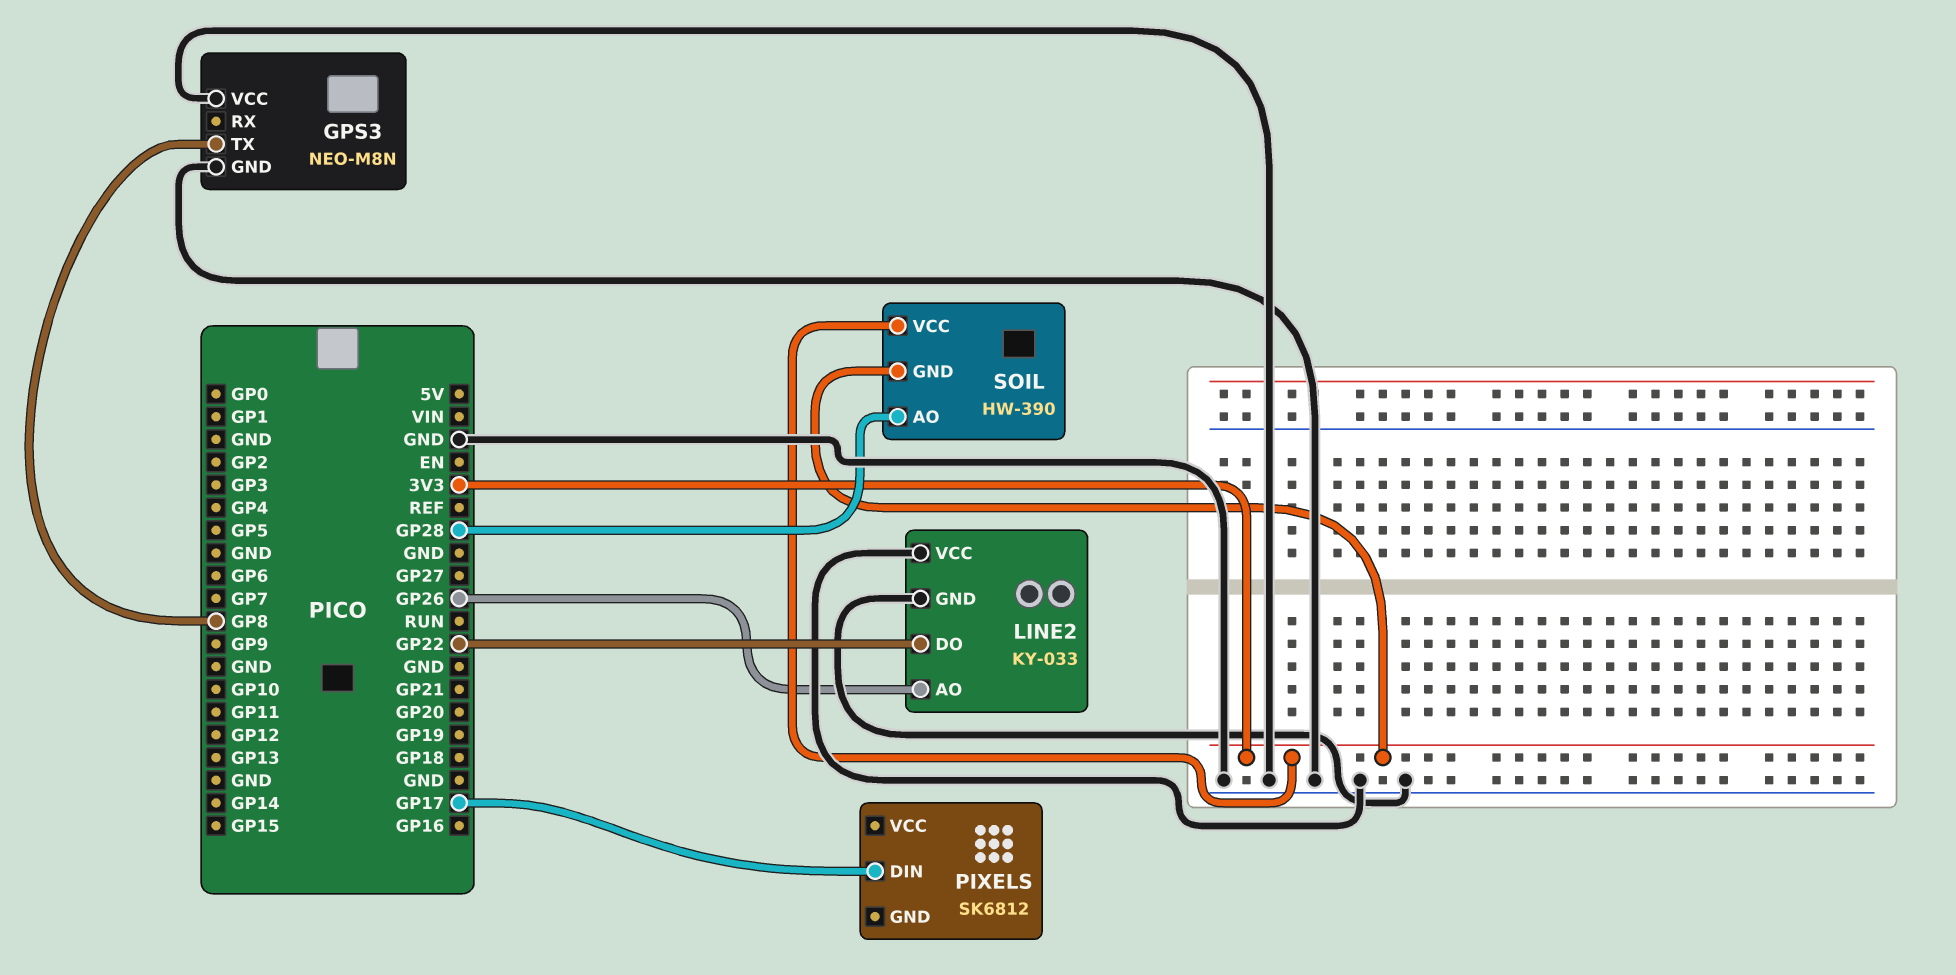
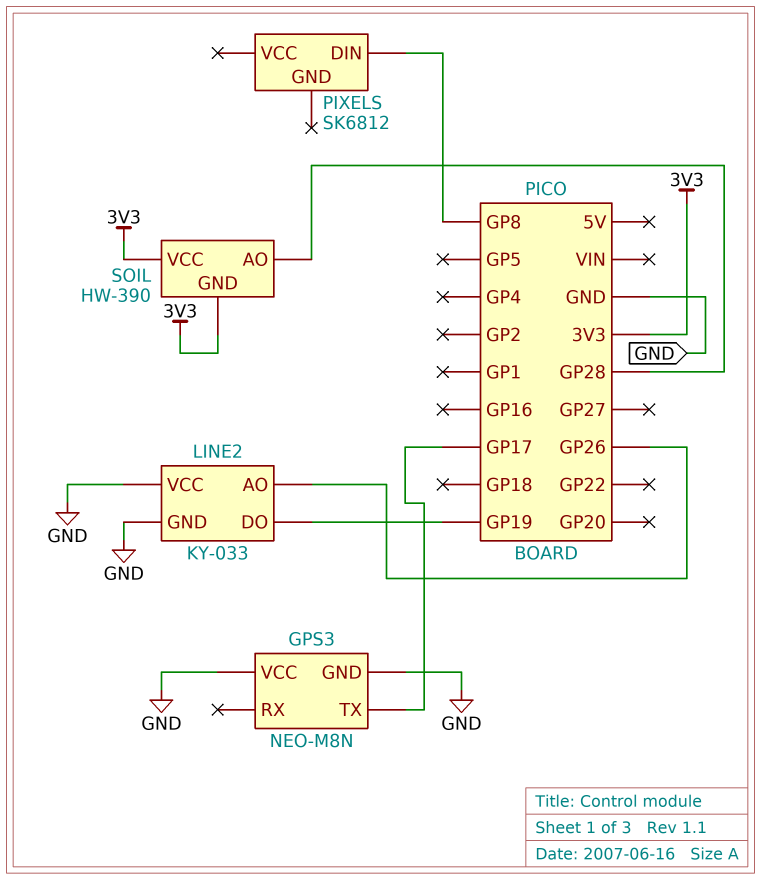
GPS3 pin TX: GP8 -> GP17
LINE2 pin DO: GP22 -> GP19
PIXELS pin DIN: GP17 -> GP8

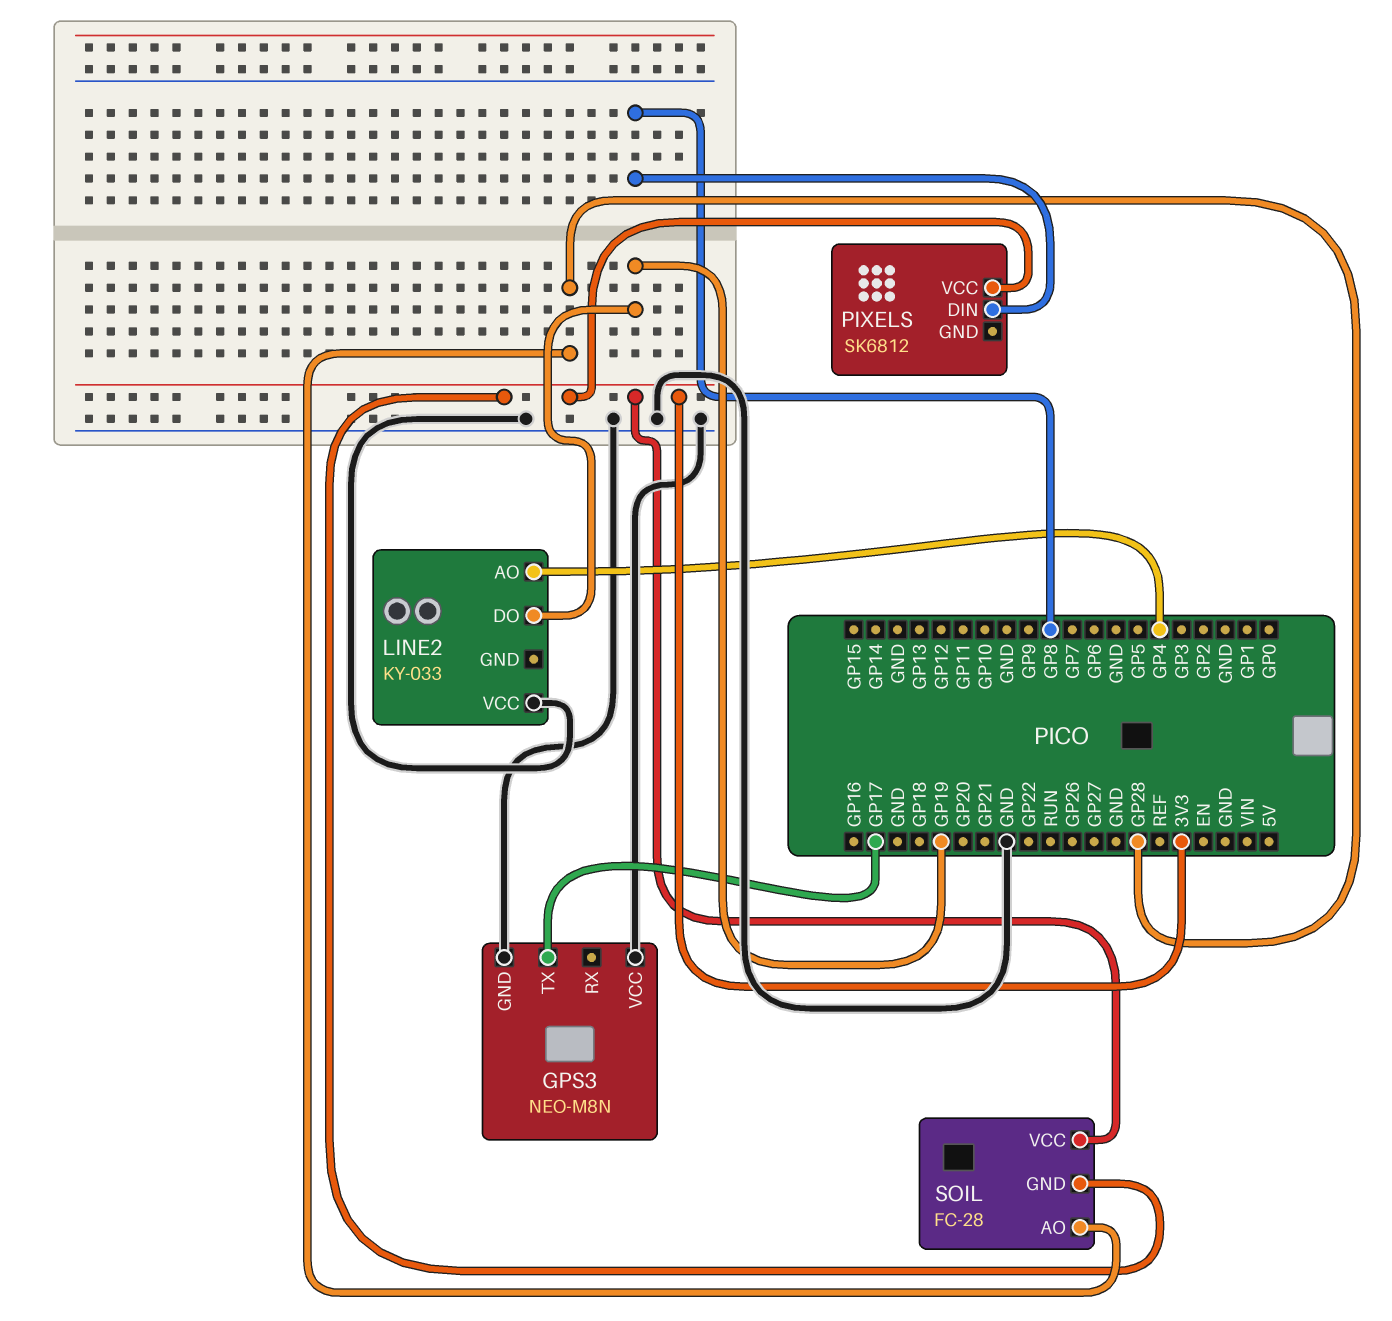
LINE2 pin AO: GP26 -> GP4
LINE2 pin GND: GND -> none
PIXELS pin VCC: none -> 3V3
SOIL: HW-390 -> FC-28

